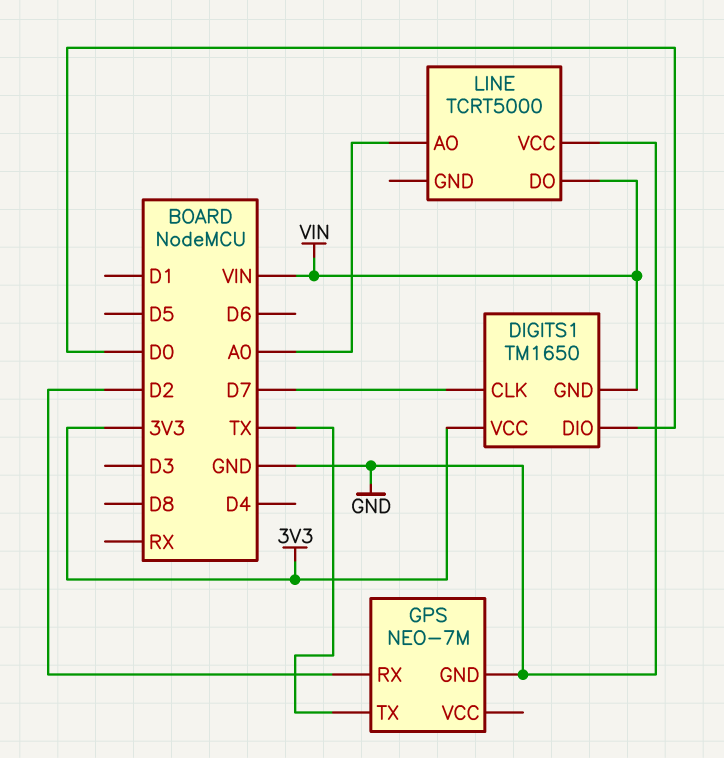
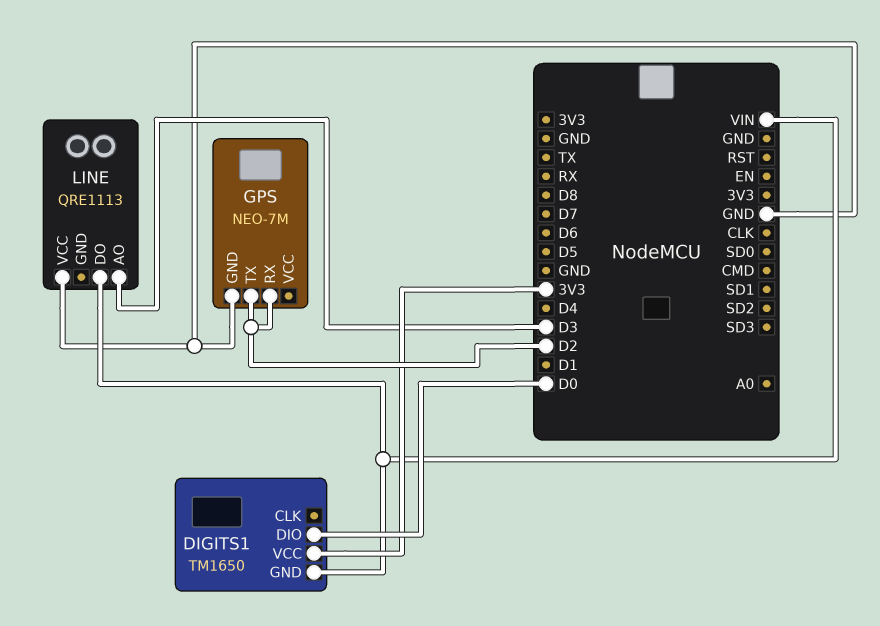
DIGITS1 pin CLK: D7 -> none
GPS pin TX: TX -> D2
LINE: TCRT5000 -> QRE1113
LINE pin AO: A0 -> D3

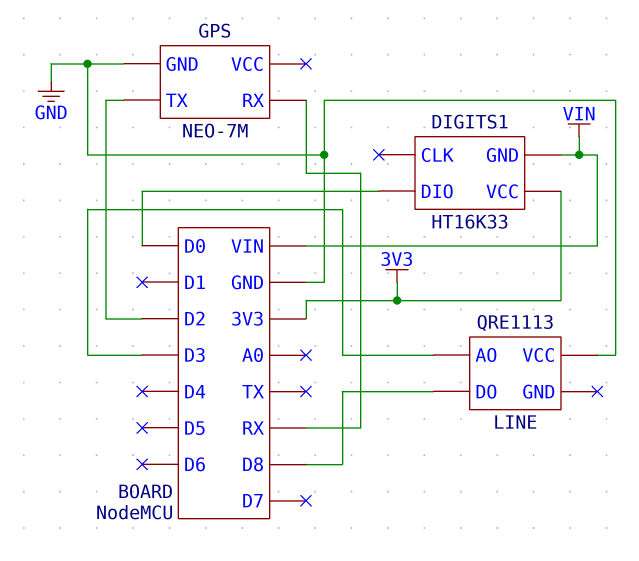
DIGITS1: TM1650 -> HT16K33
GPS pin RX: D2 -> RX
LINE pin DO: VIN -> D8

